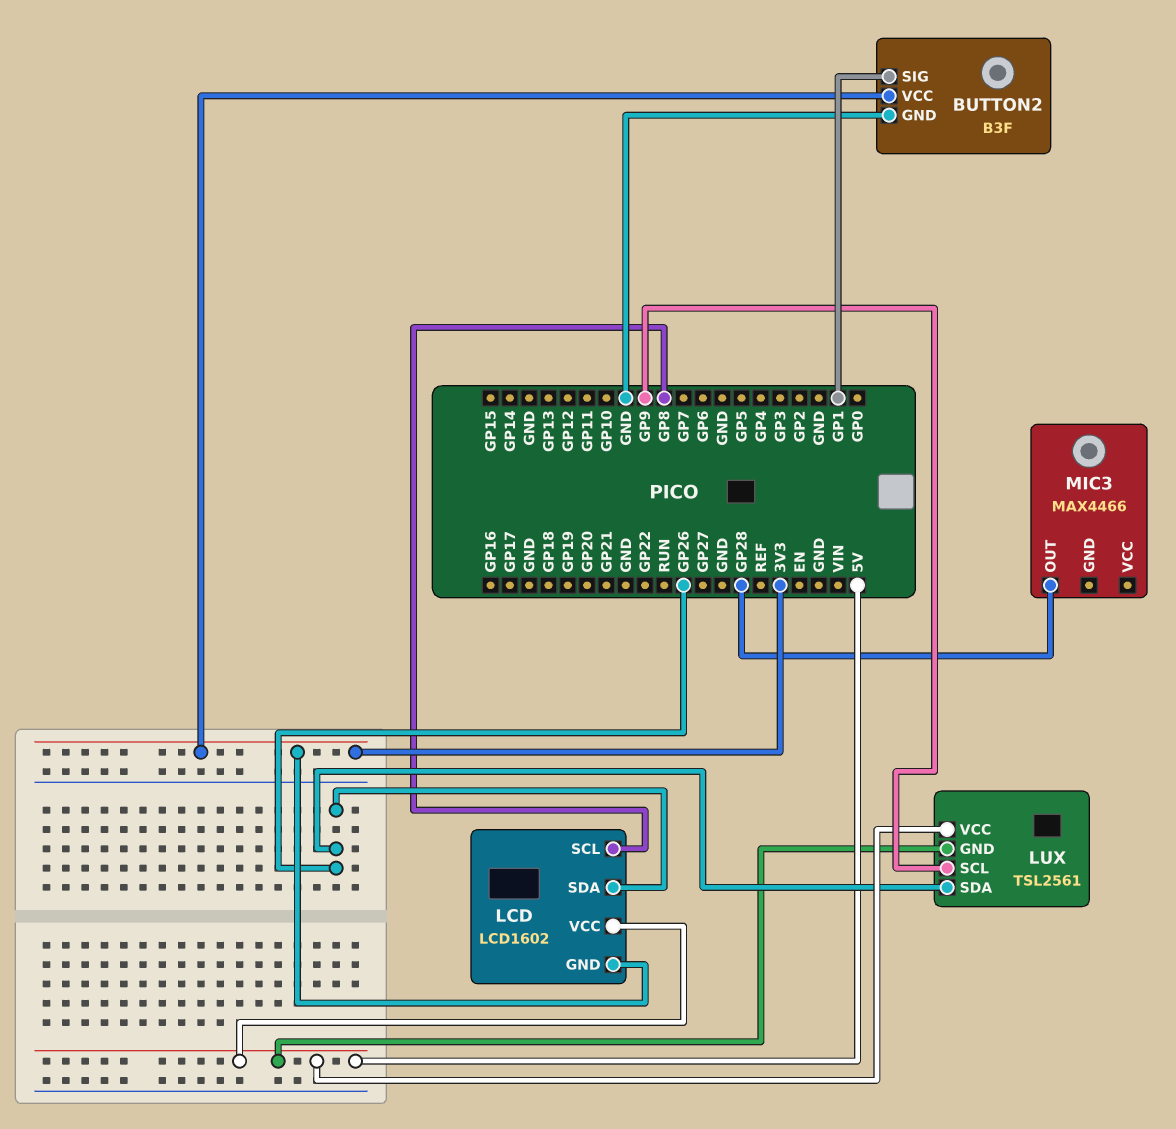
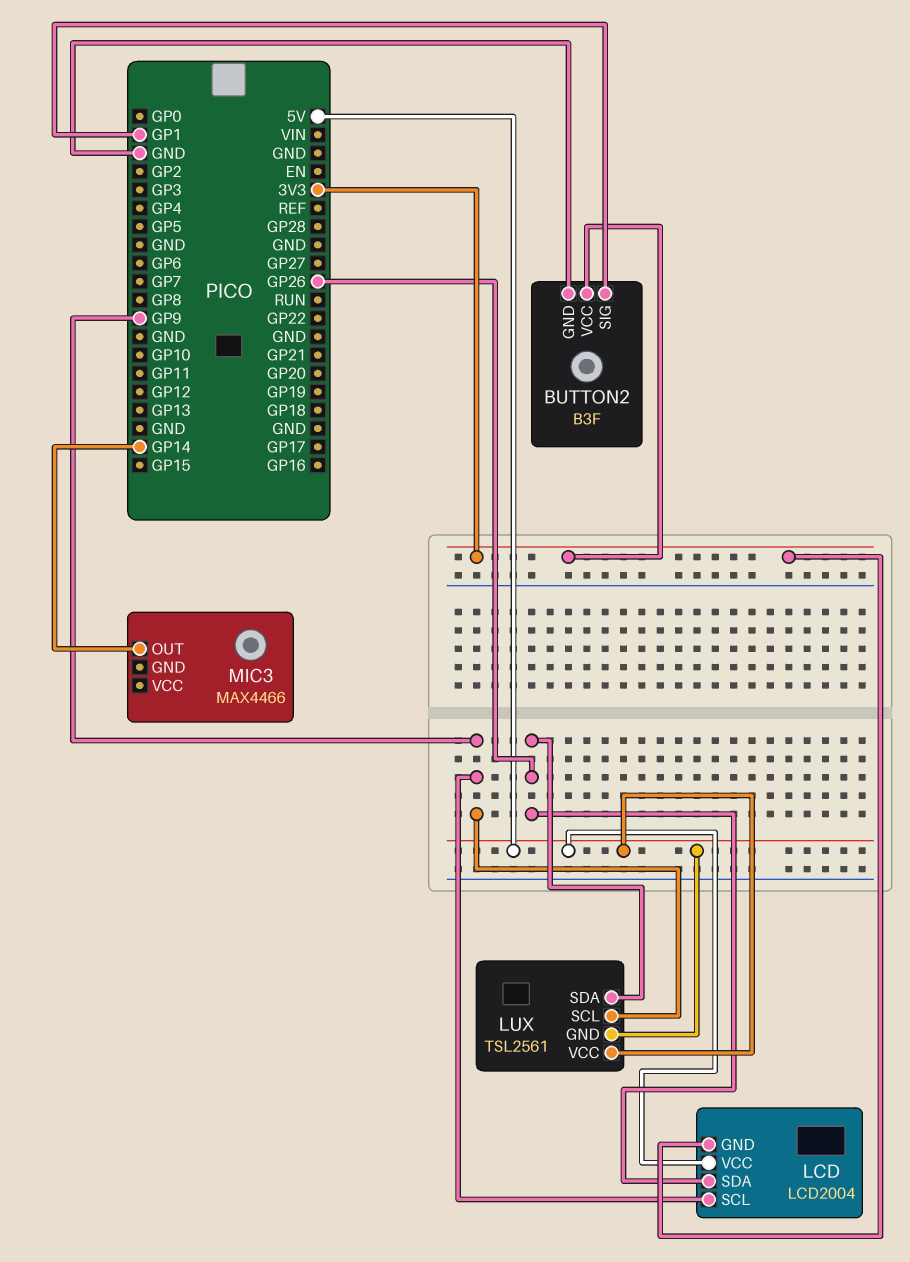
LCD: LCD1602 -> LCD2004
LCD pin SCL: GP8 -> GP9
MIC3 pin OUT: GP28 -> GP14

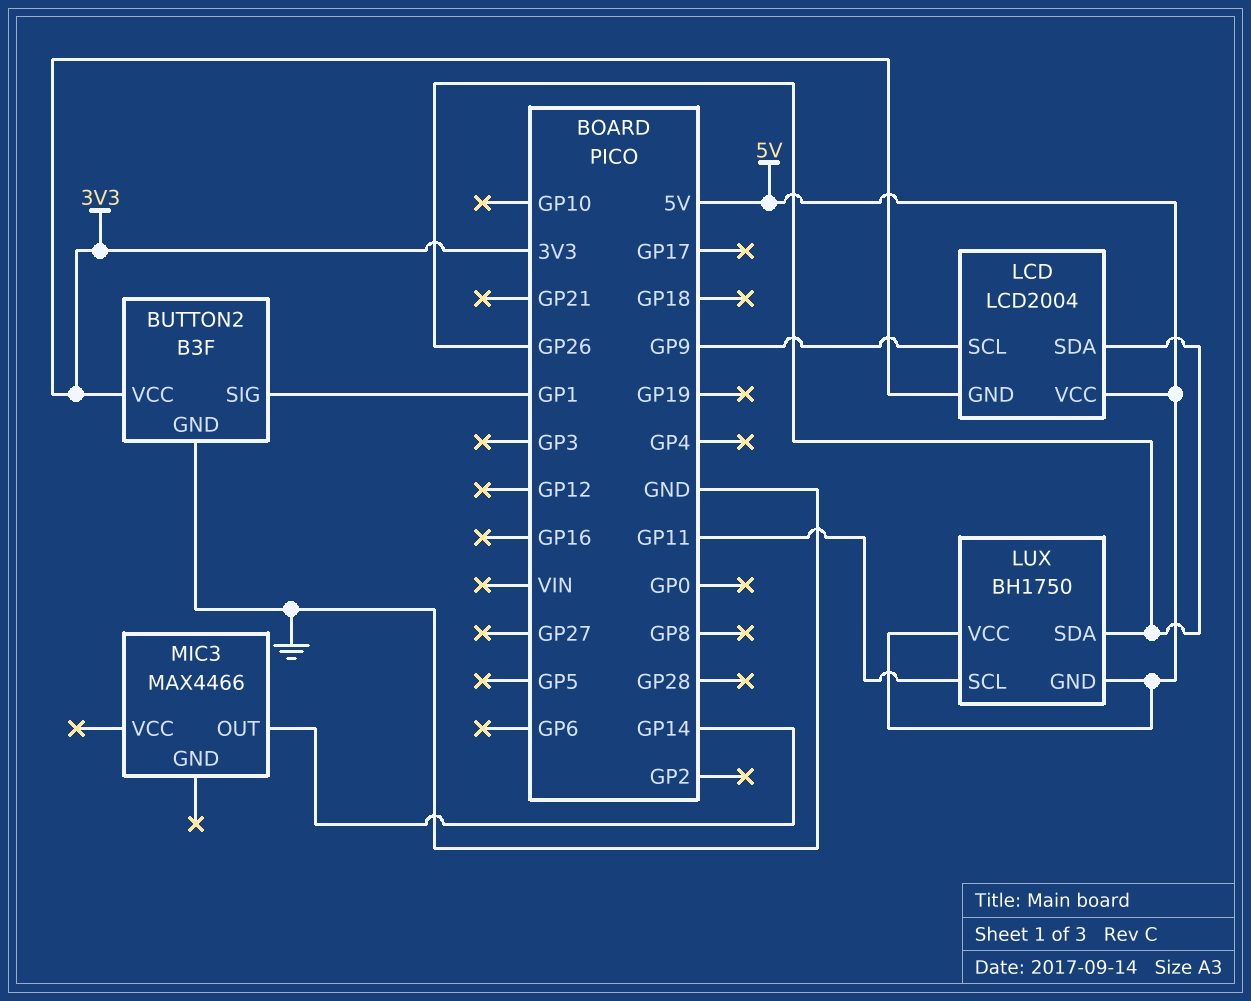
LUX: TSL2561 -> BH1750
LUX pin SCL: GP9 -> GP11

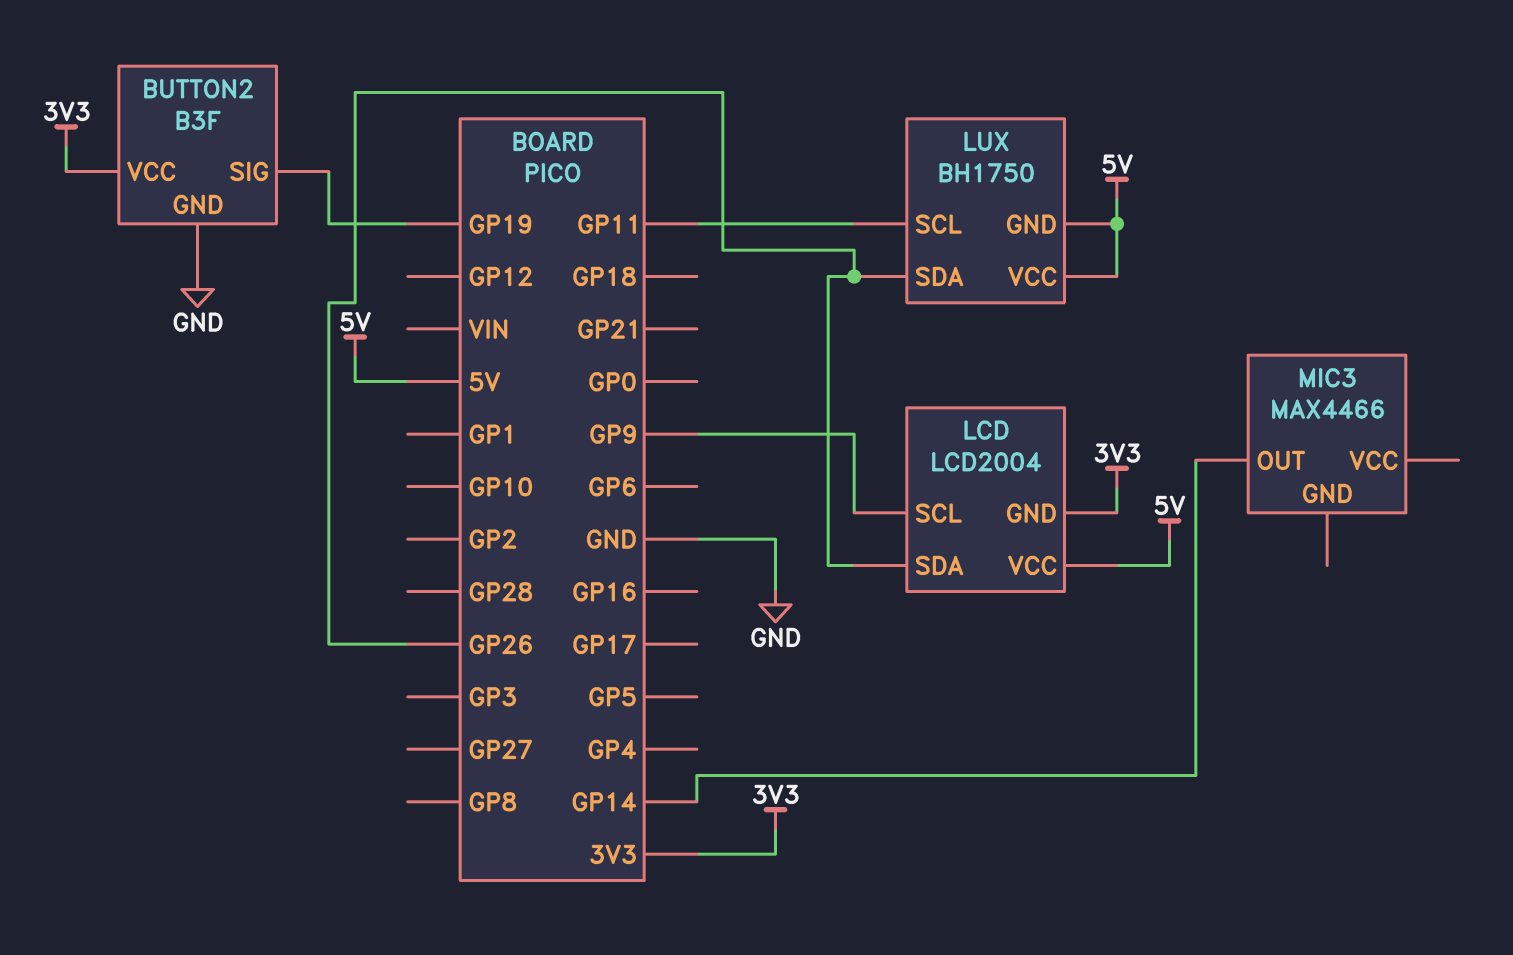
BUTTON2 pin SIG: GP1 -> GP19

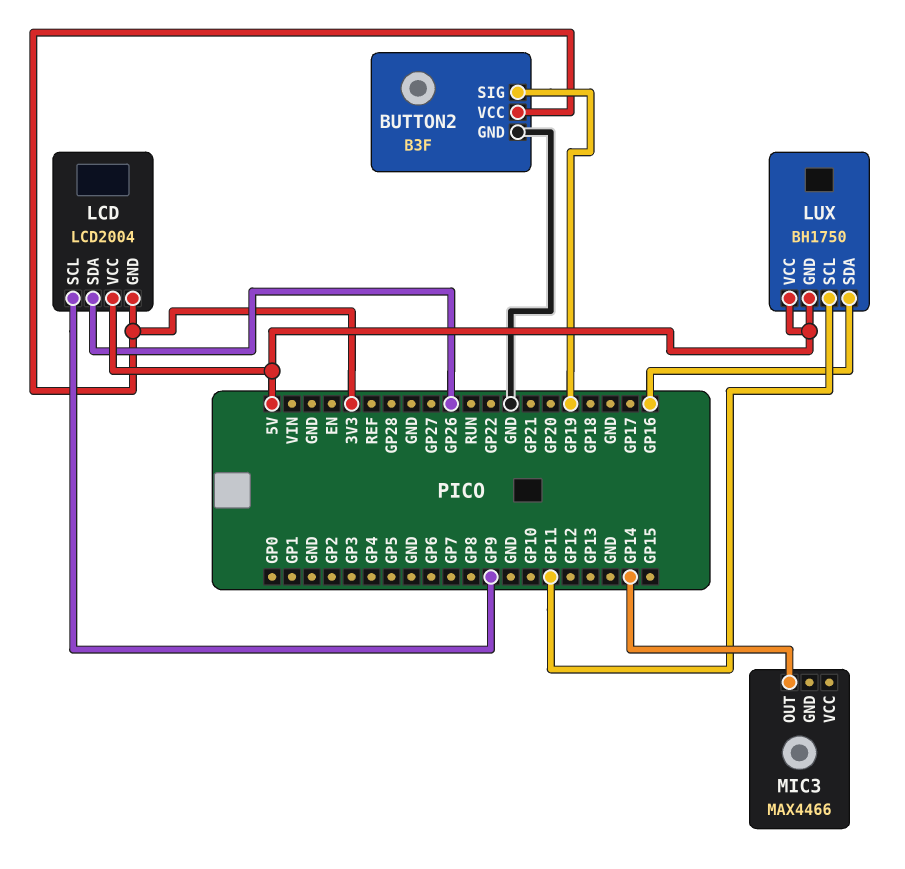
LUX pin SDA: GP26 -> GP16

